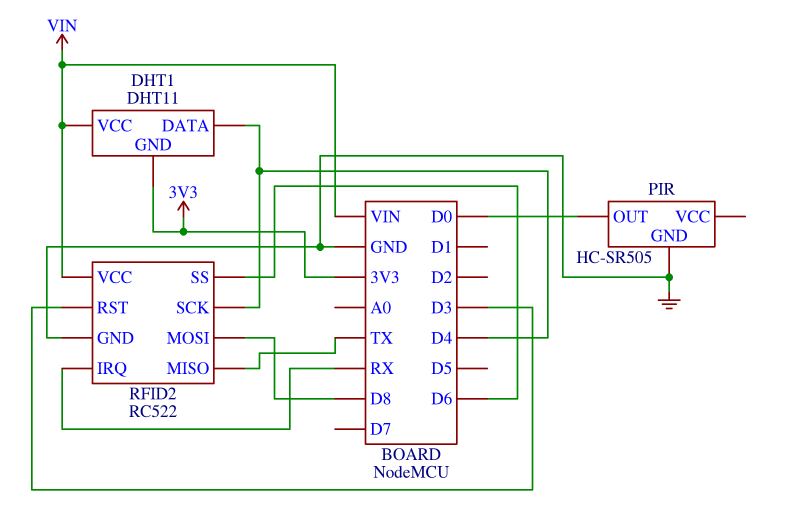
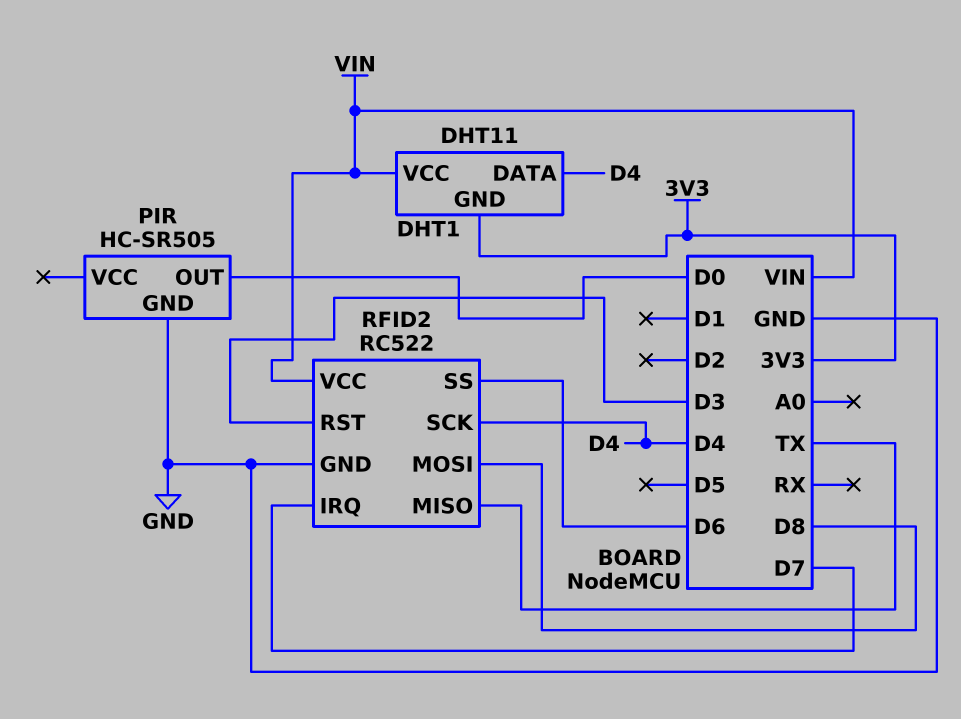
RFID2 pin IRQ: RX -> D7

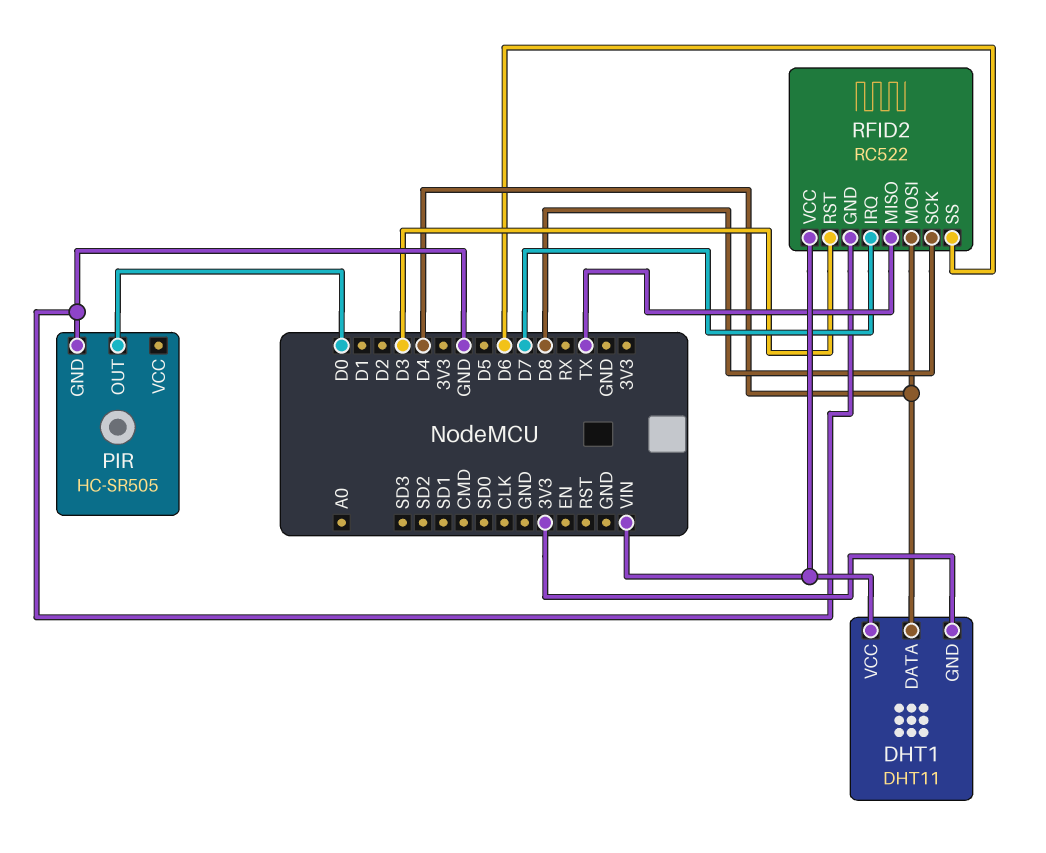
RFID2 pin MOSI: D8 -> D4
RFID2 pin SCK: D4 -> D8

